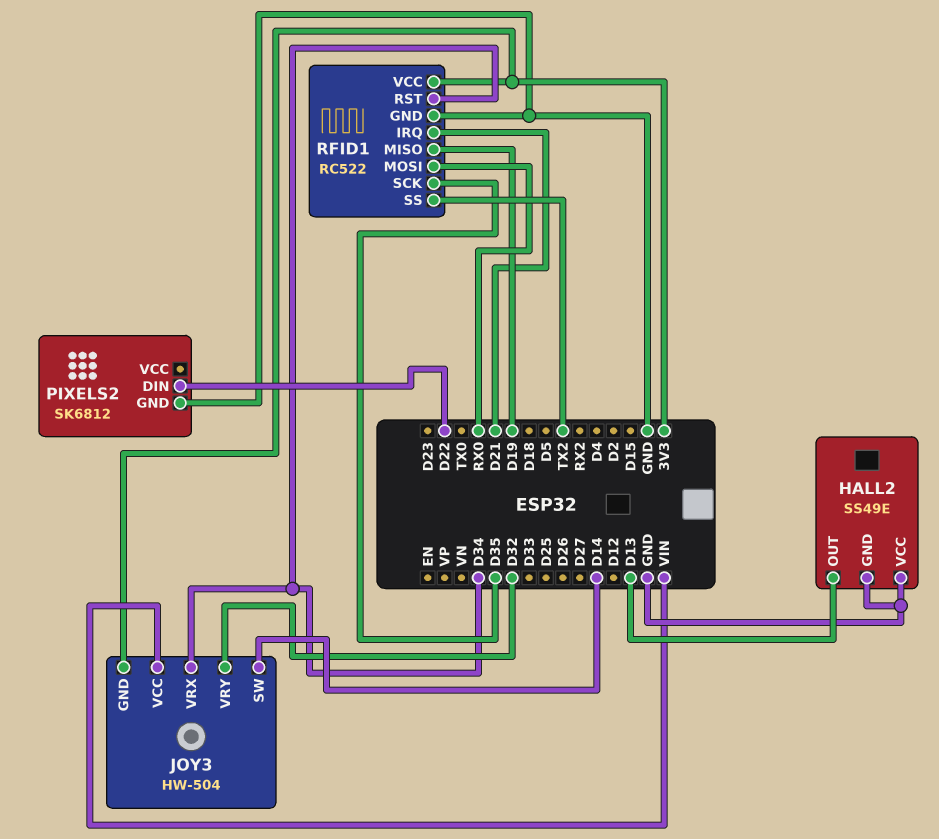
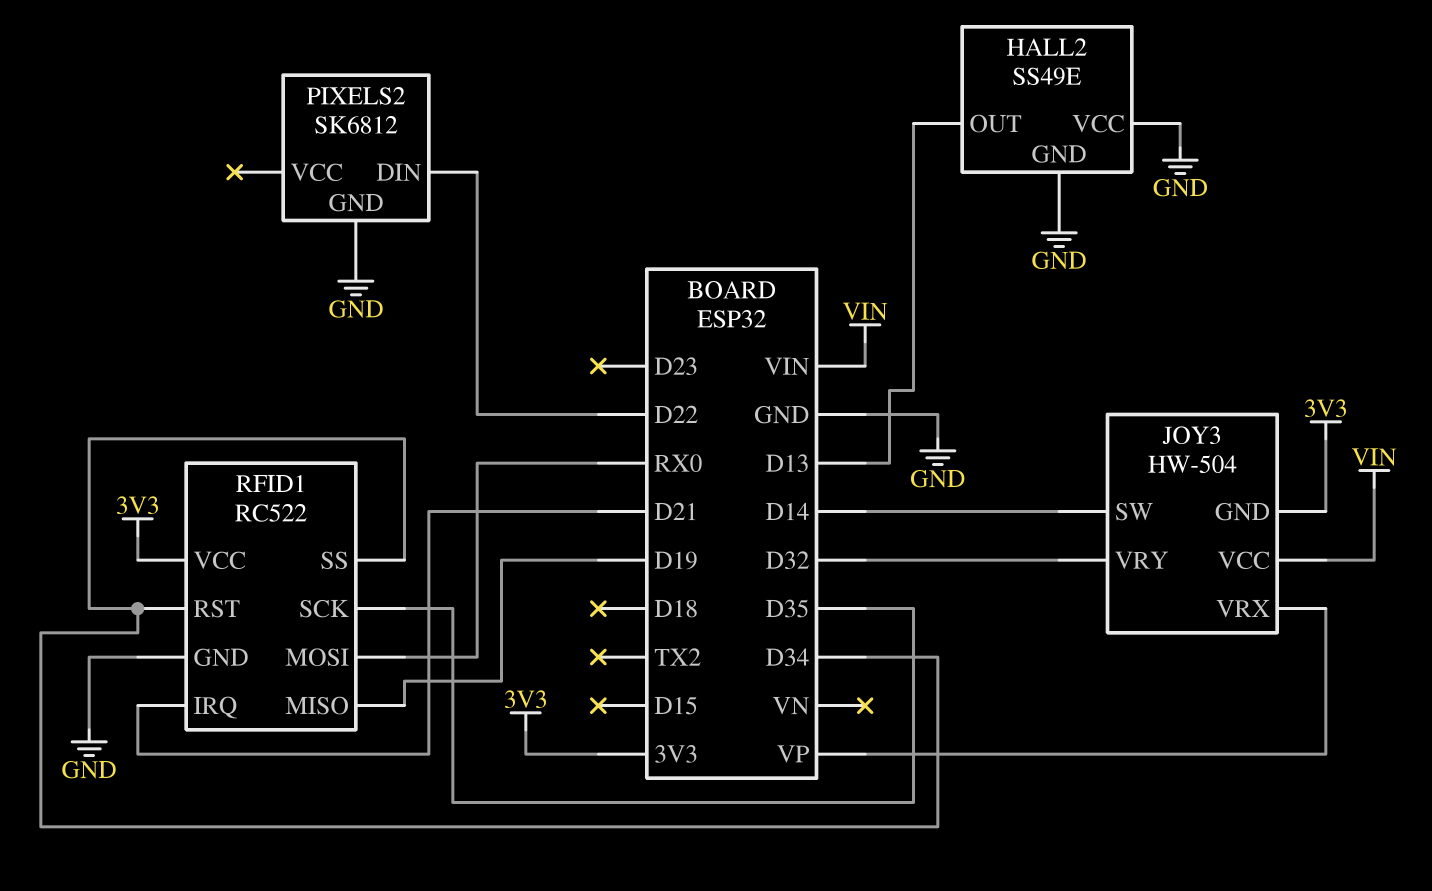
JOY3 pin VRX: D34 -> VP
RFID1 pin SS: TX2 -> D34

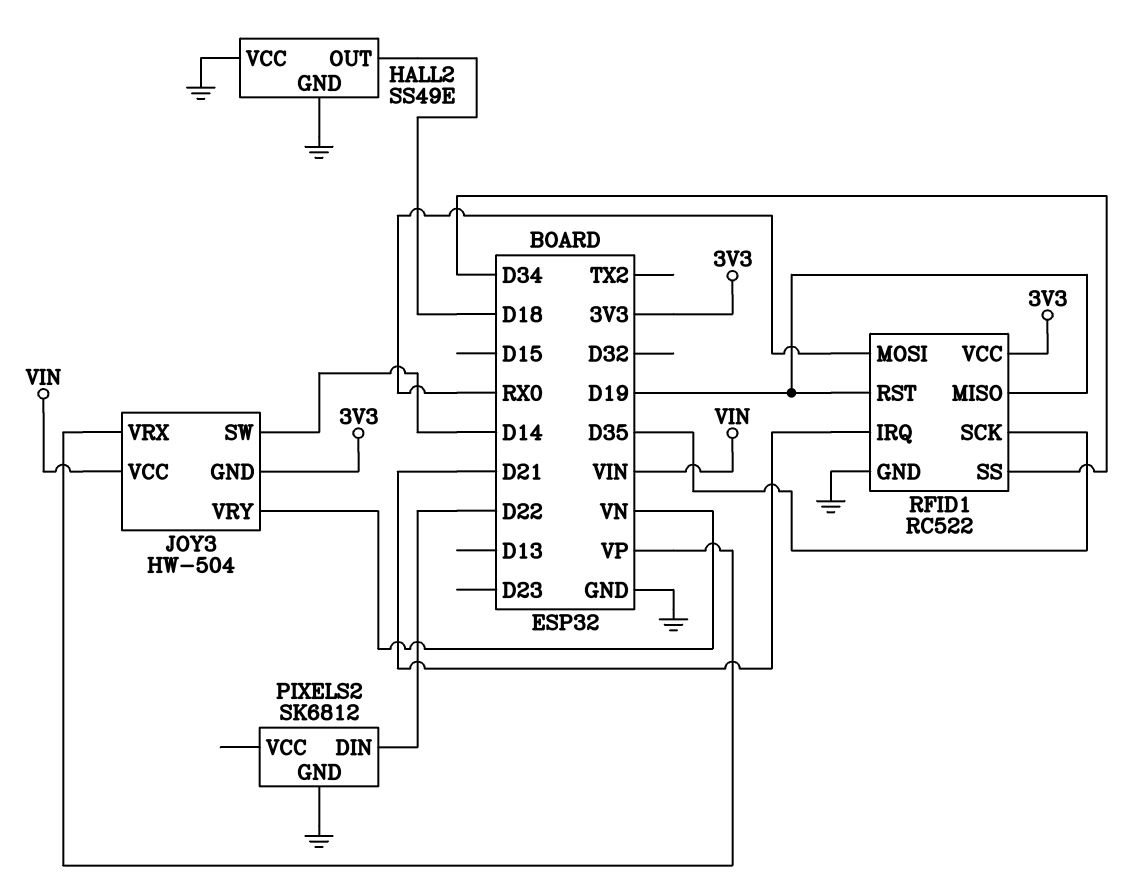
HALL2 pin OUT: D13 -> D18
JOY3 pin VRY: D32 -> VN
RFID1 pin RST: D34 -> D19

